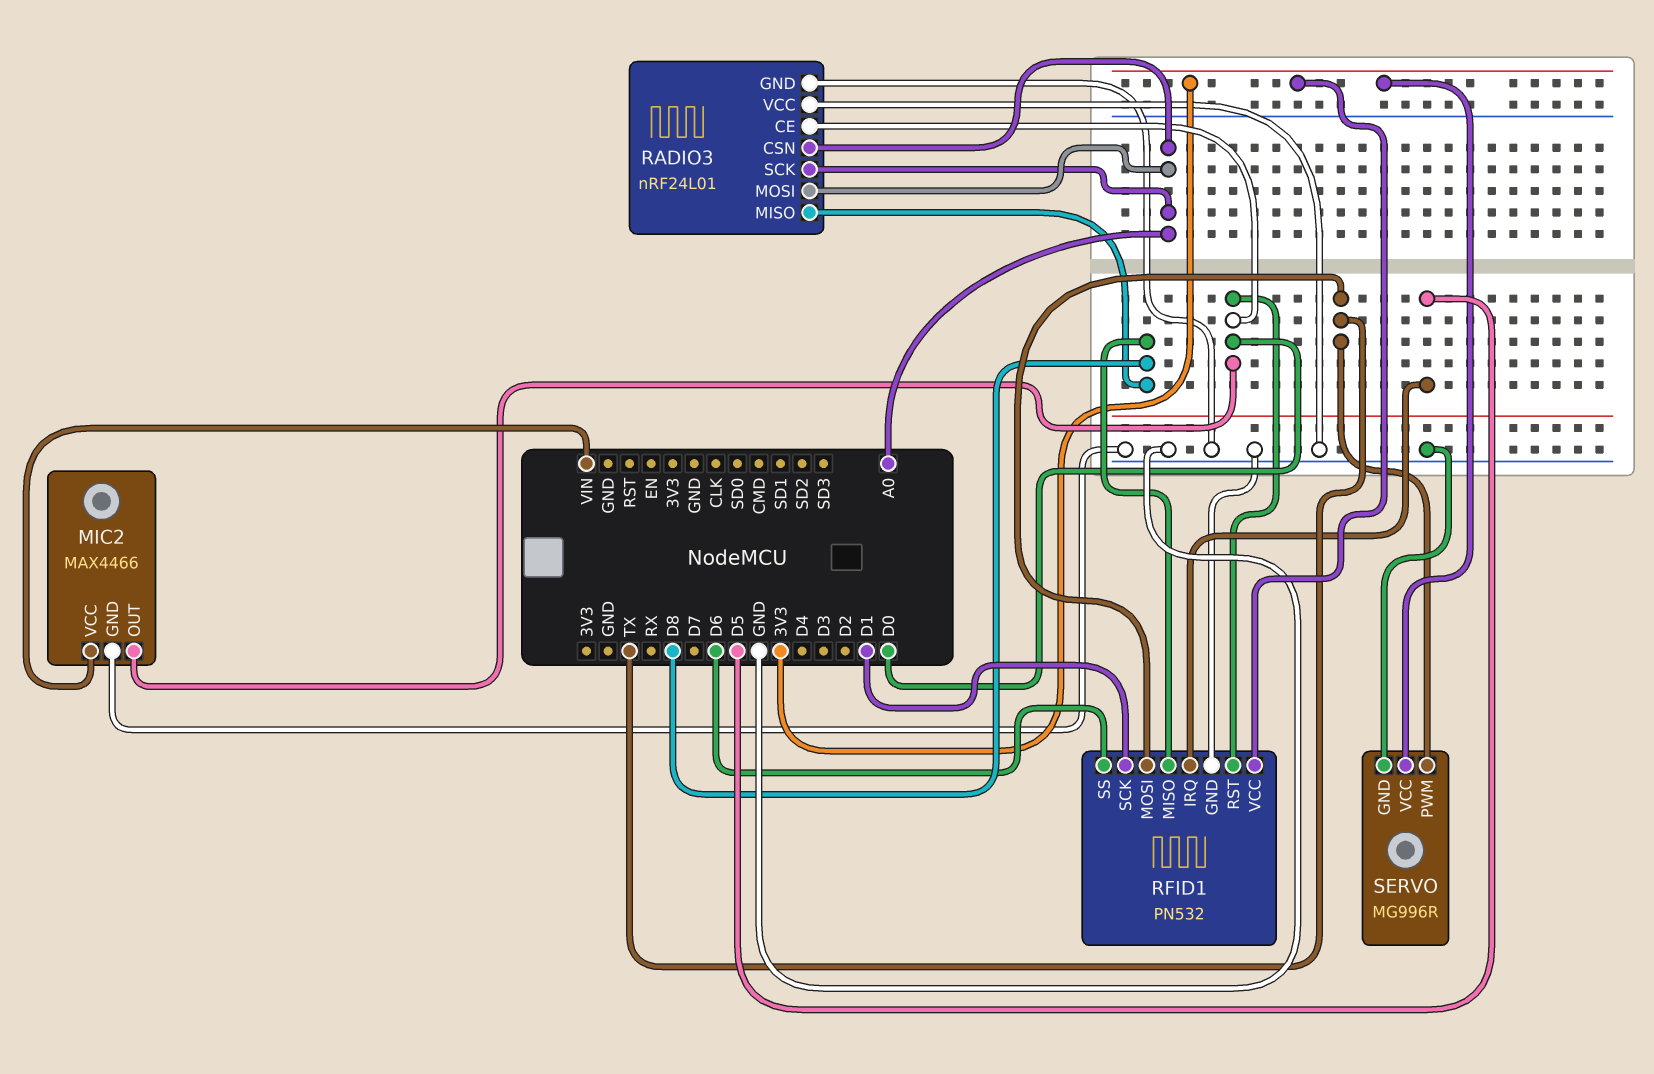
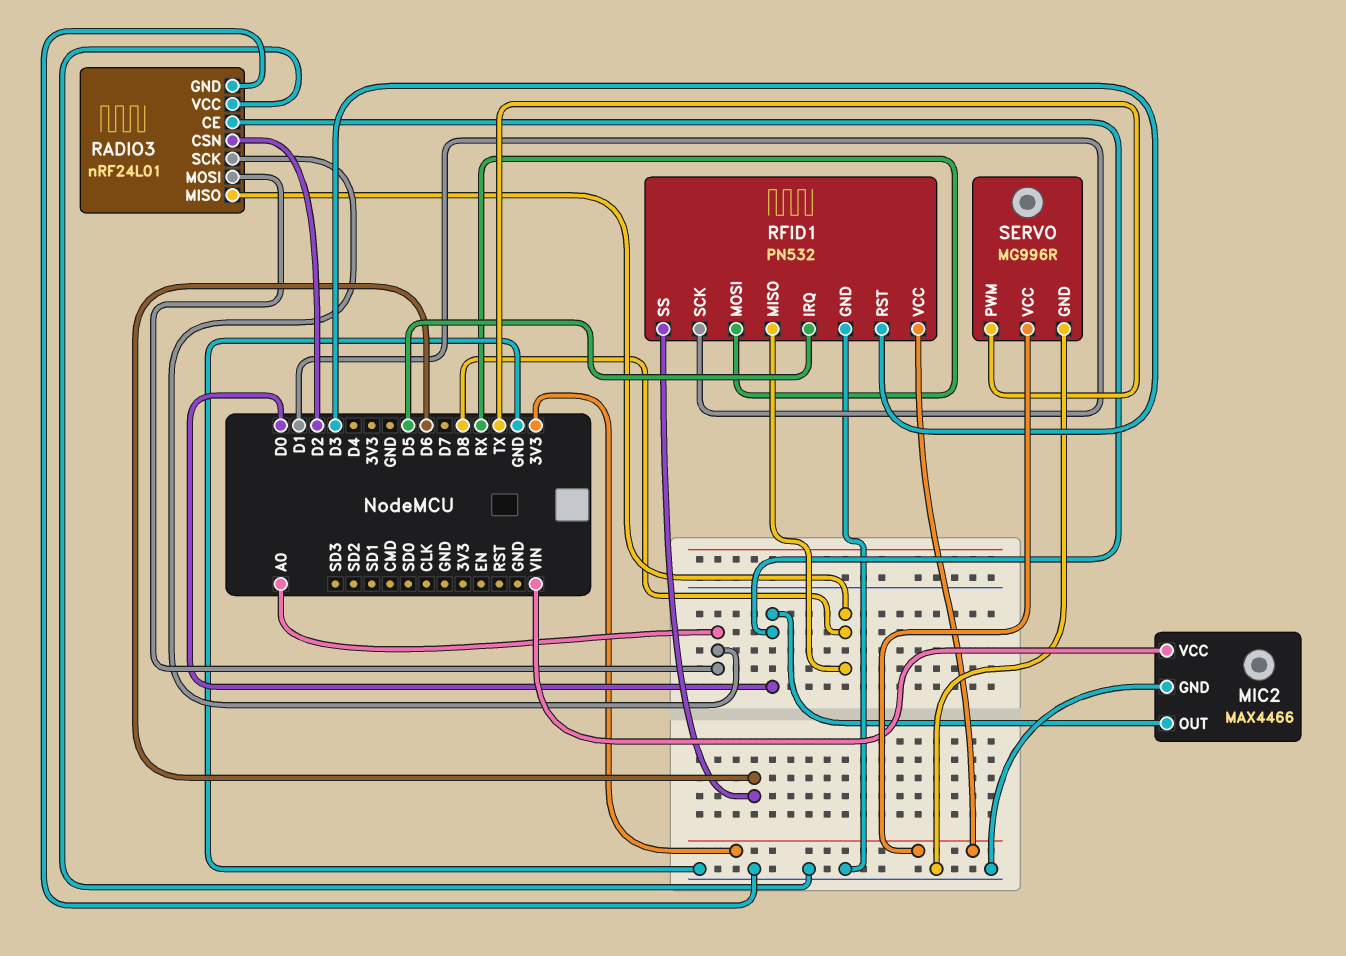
RADIO3 pin CSN: A0 -> D2
RFID1 pin MOSI: TX -> RX
RFID1 pin RST: D0 -> D3

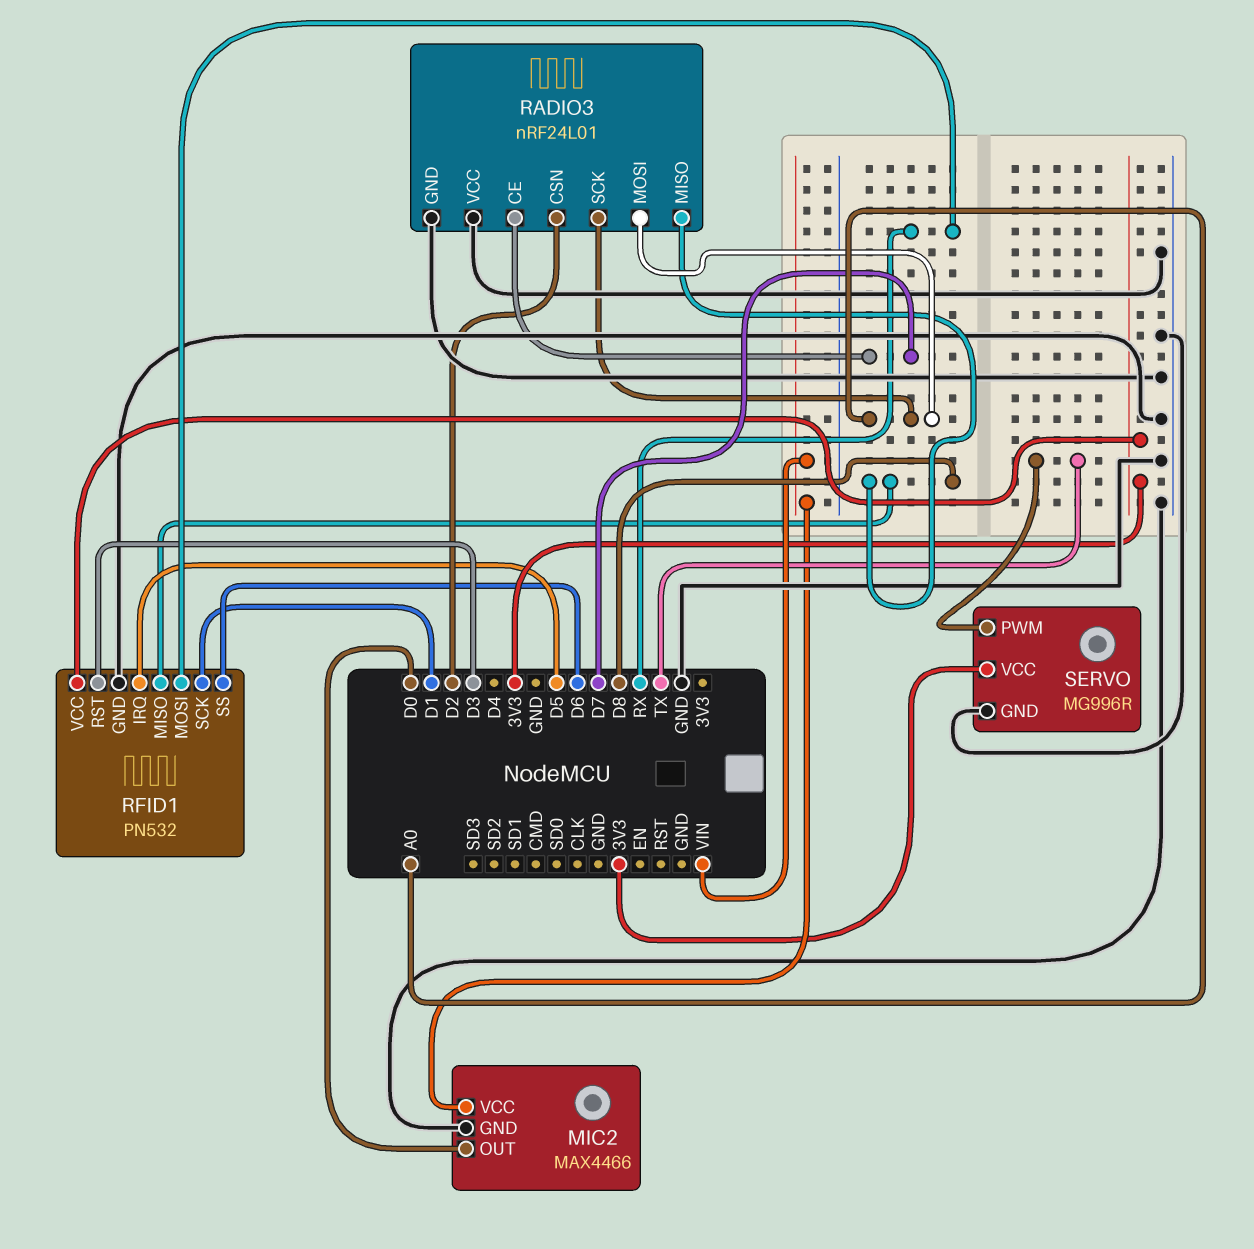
RADIO3 pin CE: D0 -> D7

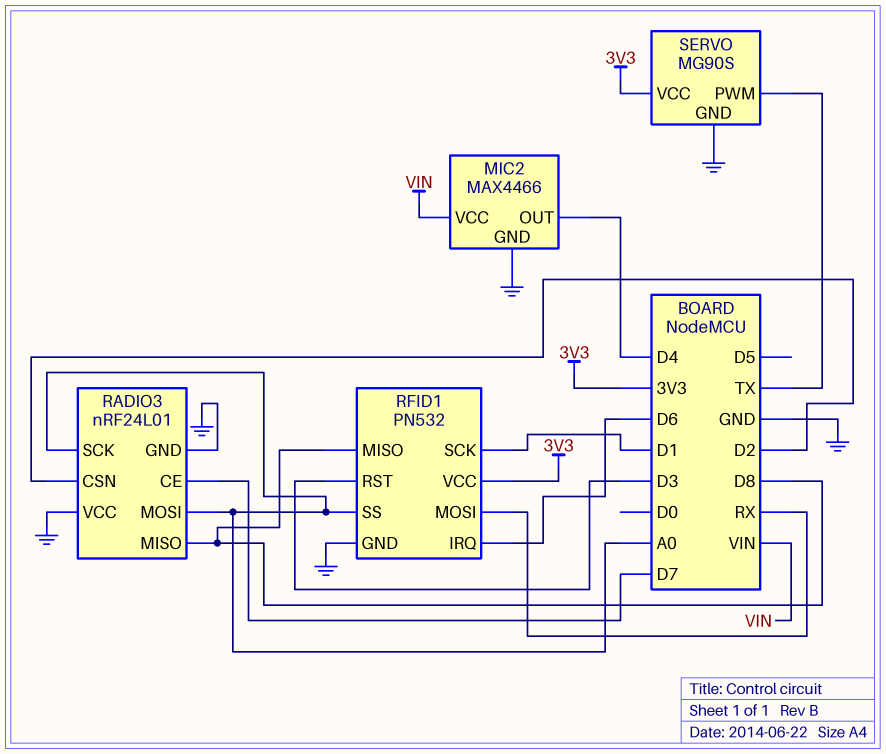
MIC2 pin OUT: D0 -> D4
RFID1 pin IRQ: D5 -> D6
RFID1 pin SS: D6 -> A0
SERVO: MG996R -> MG90S

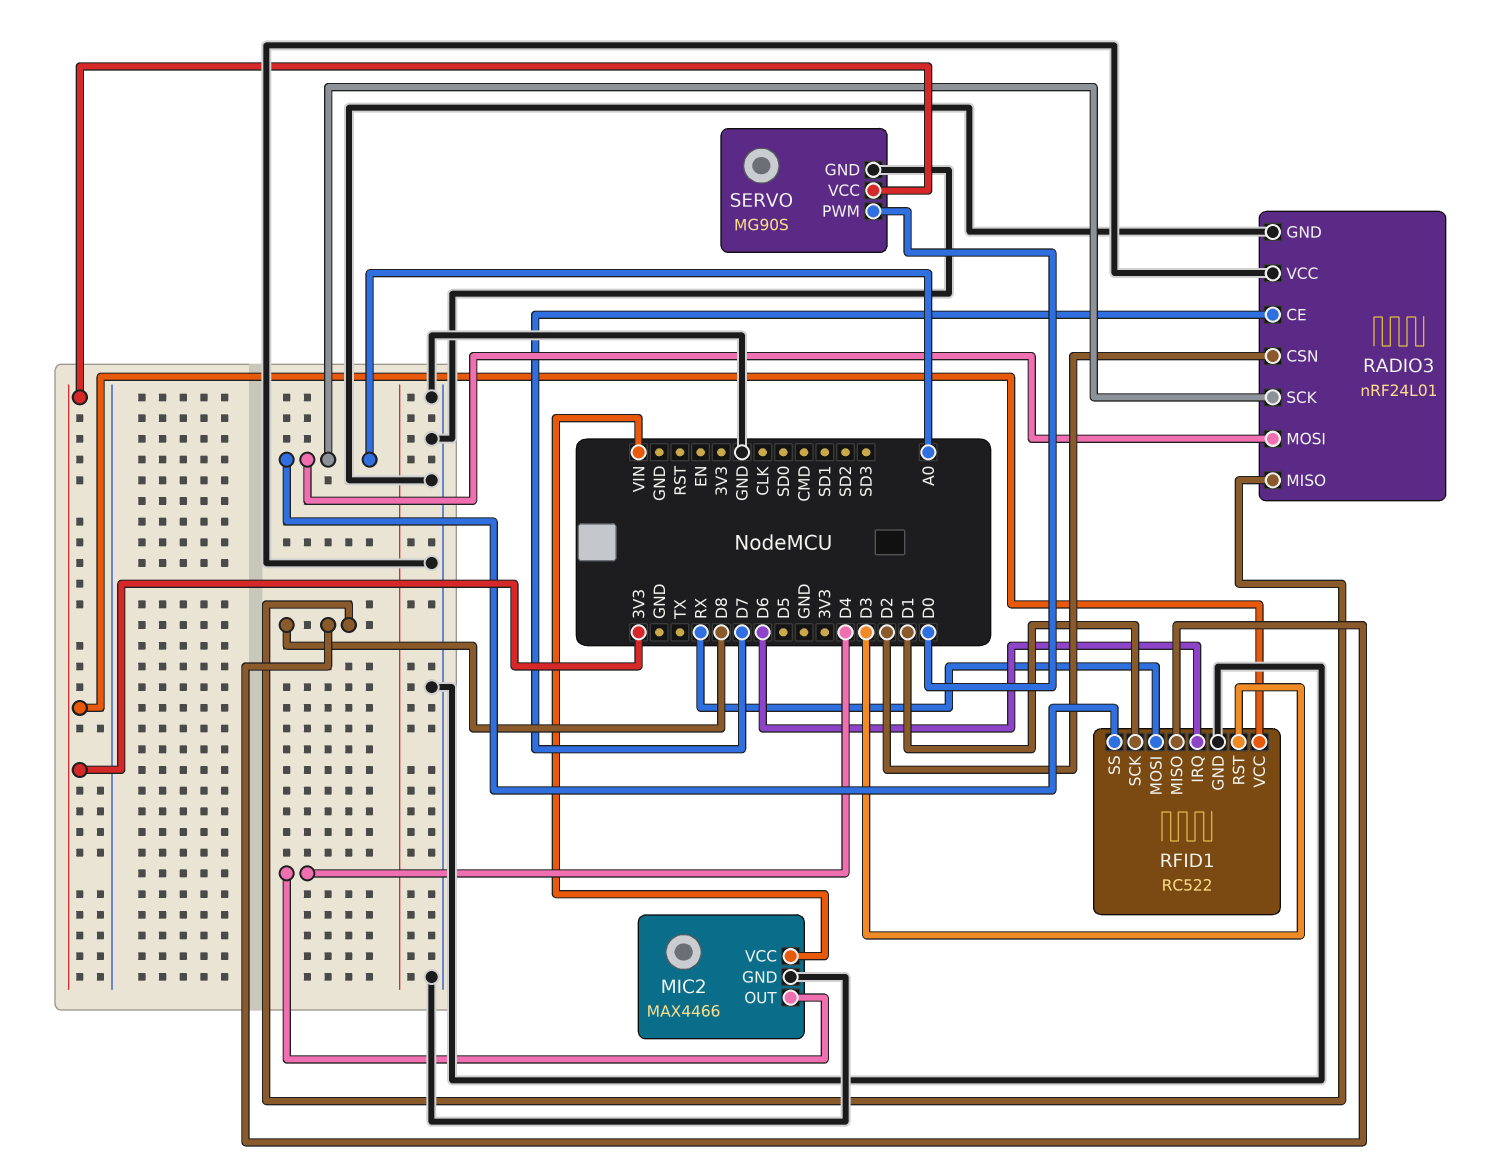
RFID1: PN532 -> RC522
SERVO pin PWM: TX -> D0

